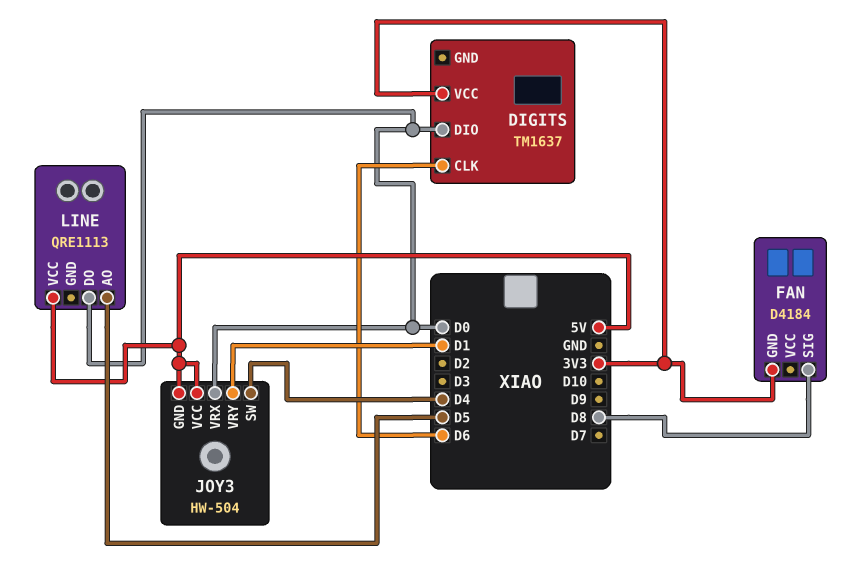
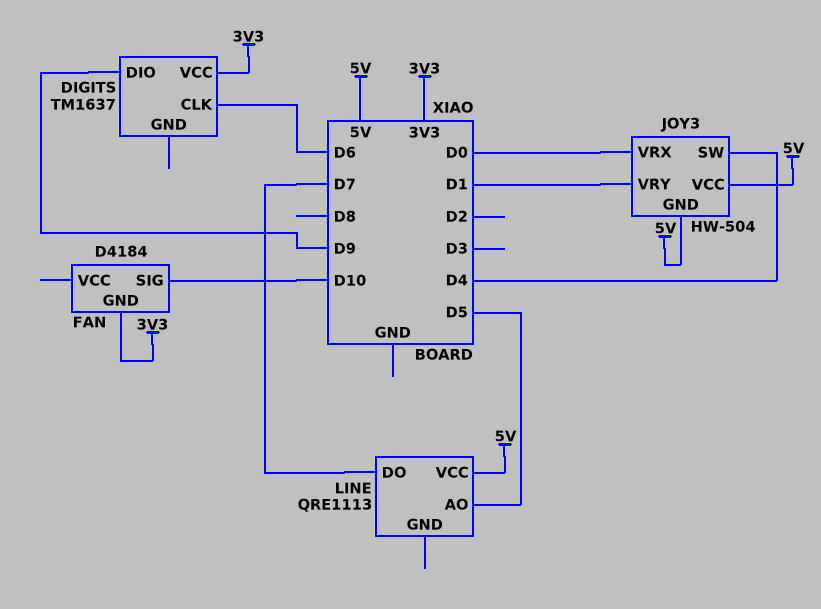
DIGITS pin DIO: D0 -> D9
FAN pin SIG: D8 -> D10
LINE pin DO: D0 -> D7

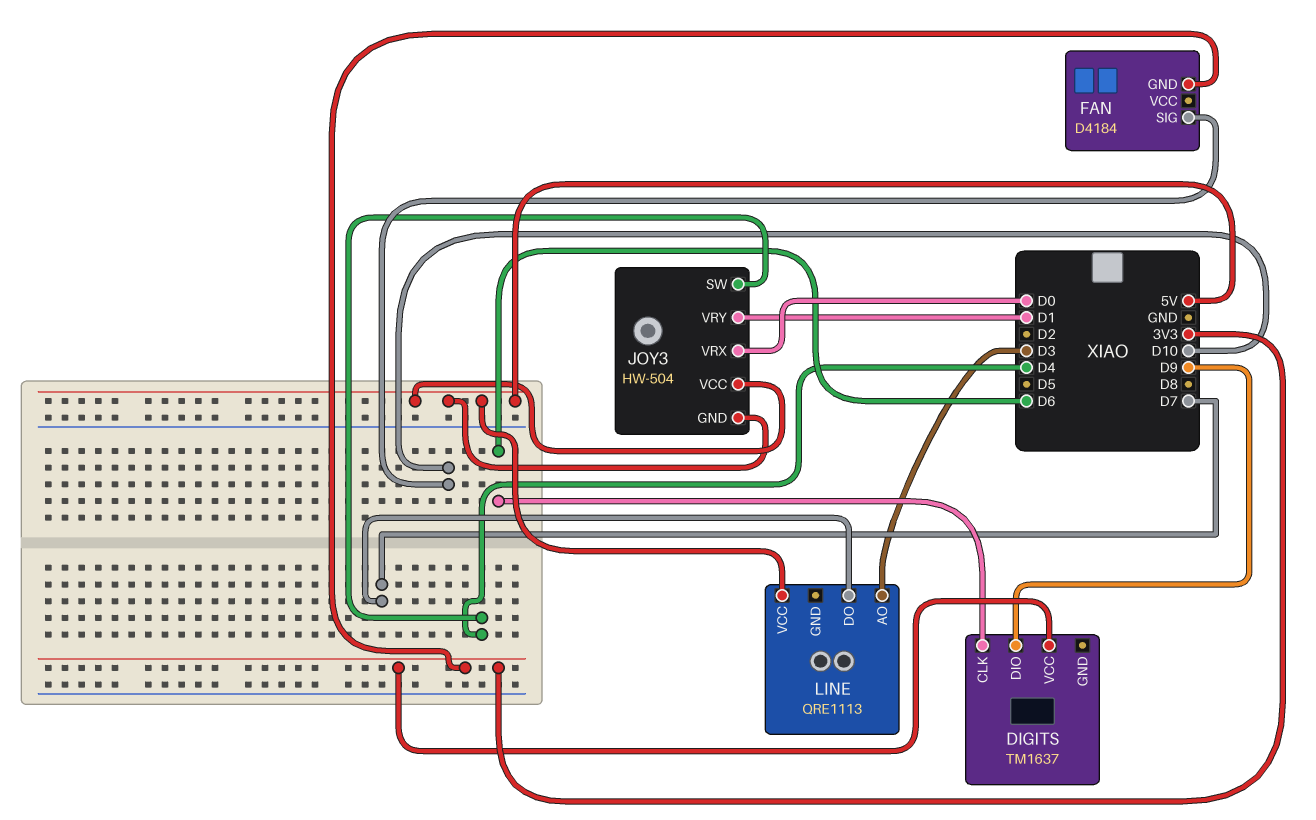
LINE pin AO: D5 -> D3

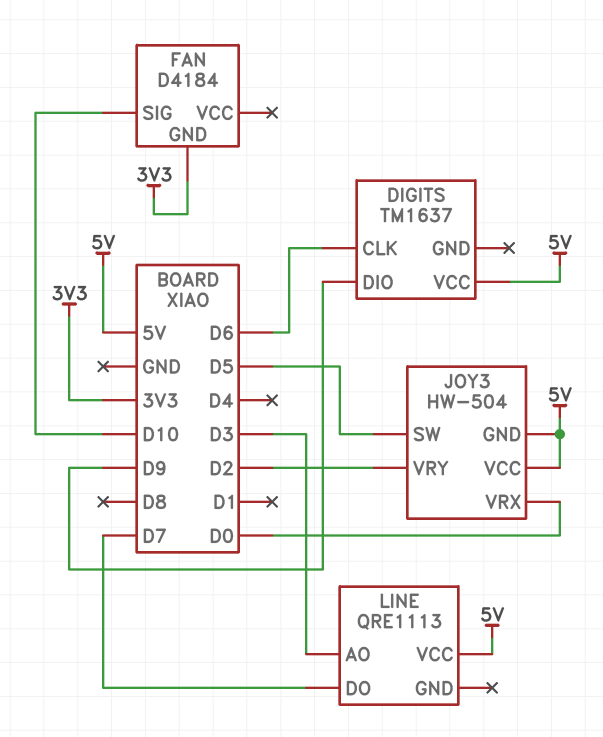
DIGITS pin VCC: 3V3 -> 5V
JOY3 pin SW: D4 -> D5
JOY3 pin VRY: D1 -> D2

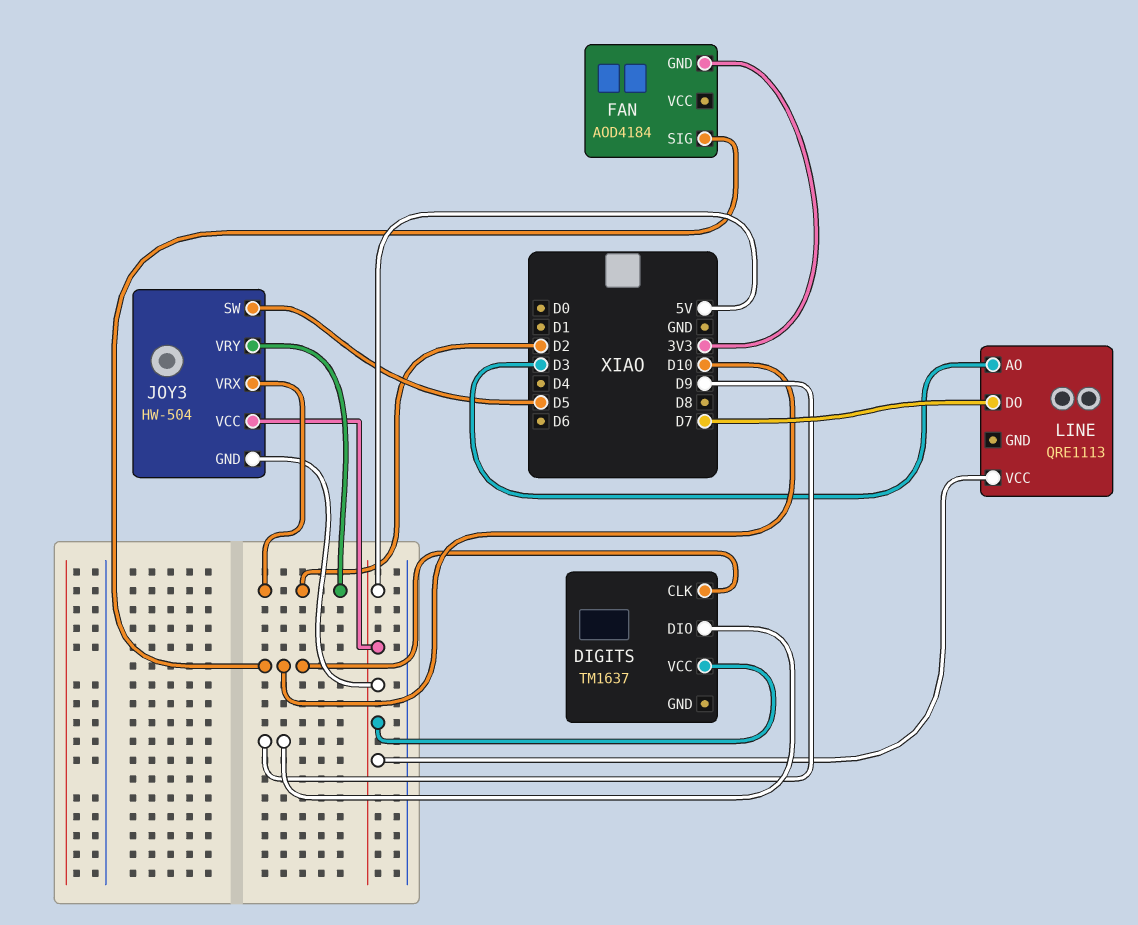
DIGITS pin CLK: D6 -> D10
FAN: D4184 -> AOD4184
JOY3 pin VRX: D0 -> D2

